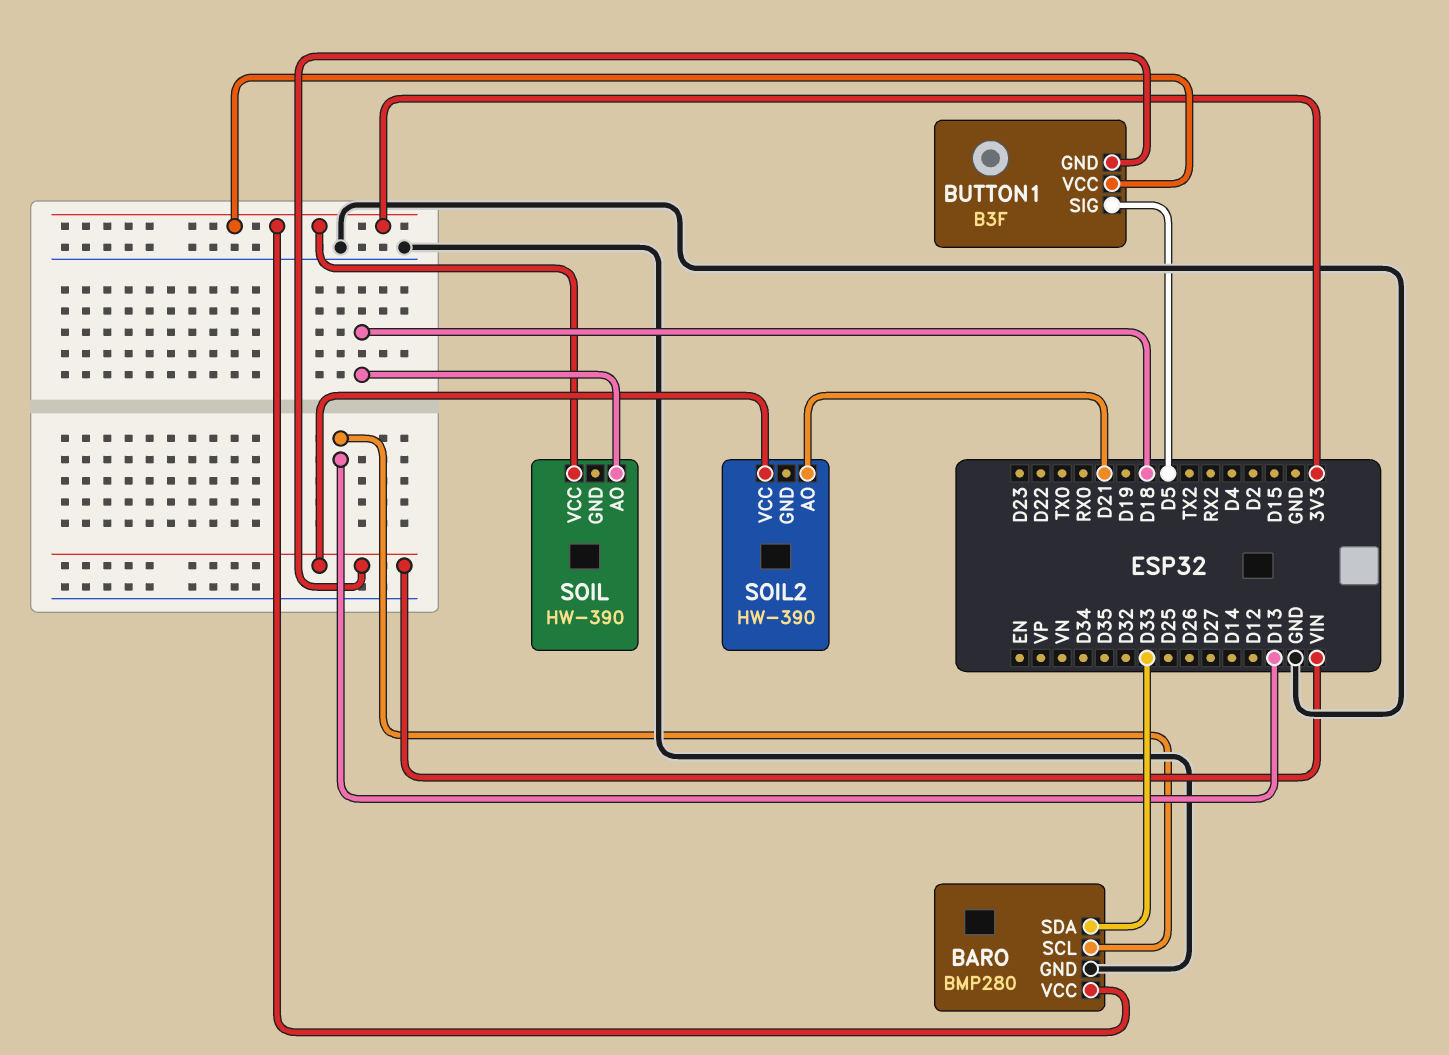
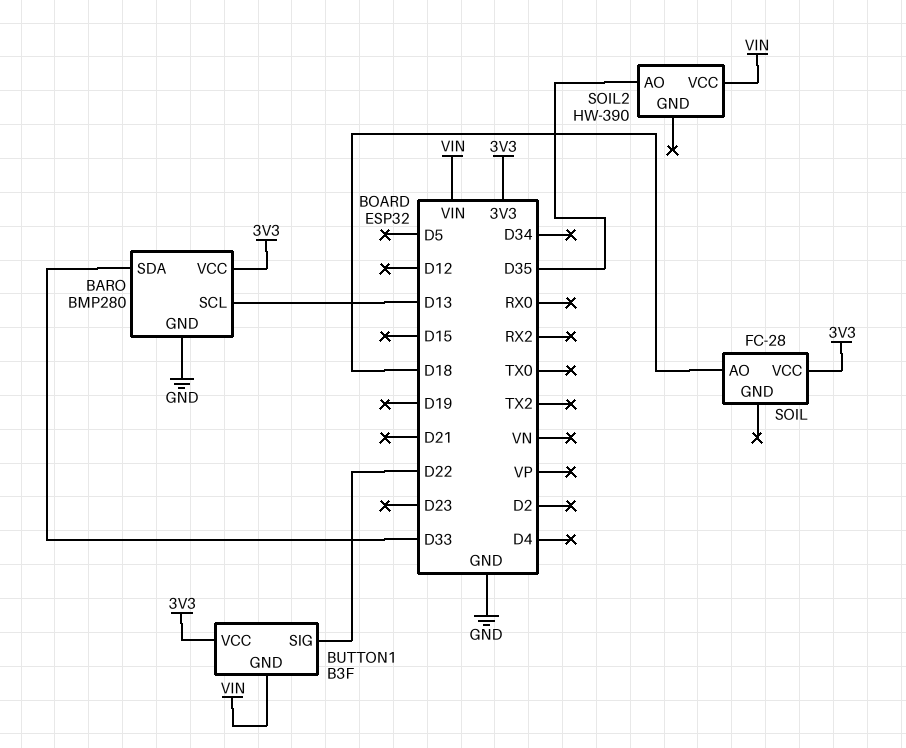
BUTTON1 pin SIG: D5 -> D22
SOIL: HW-390 -> FC-28
SOIL2 pin AO: D21 -> D35

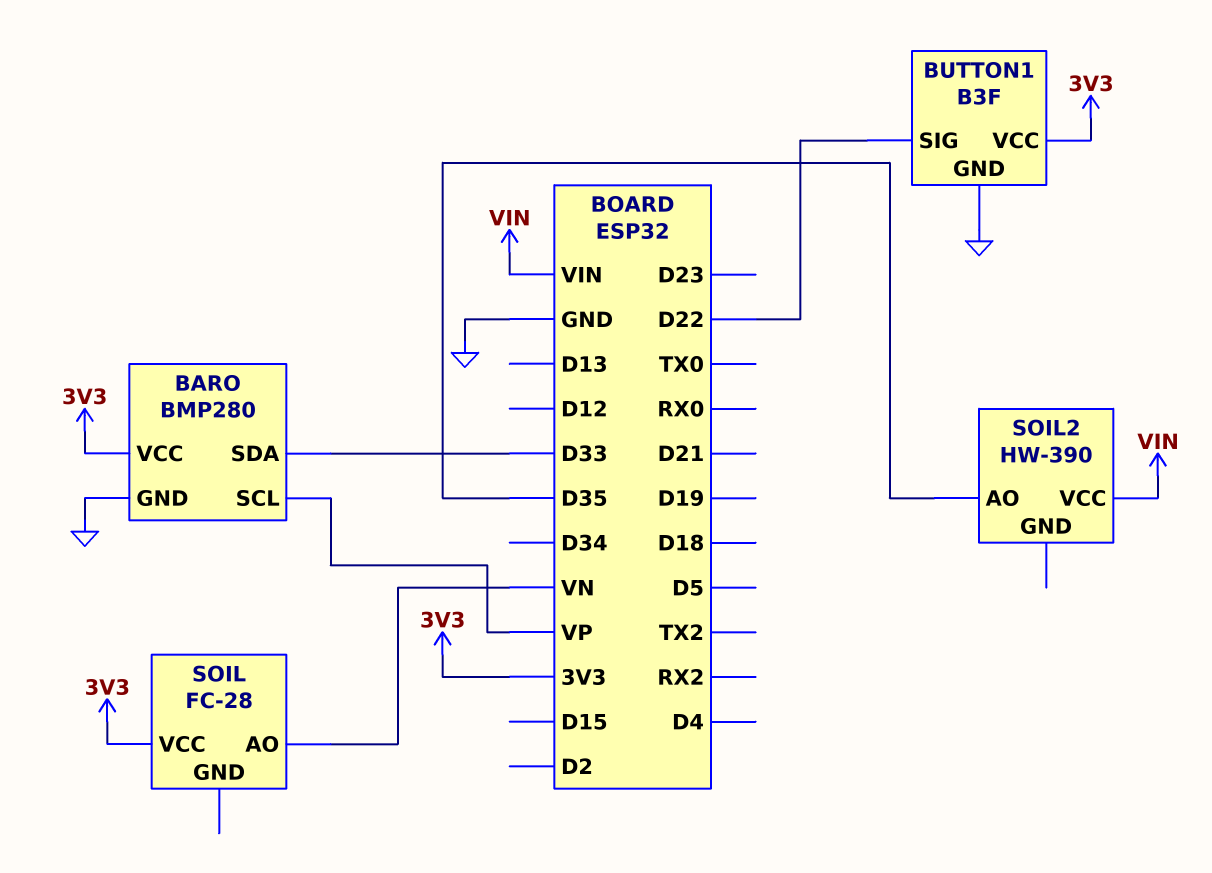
BARO pin SCL: D13 -> VP
BUTTON1 pin GND: VIN -> GND
SOIL pin AO: D18 -> VN

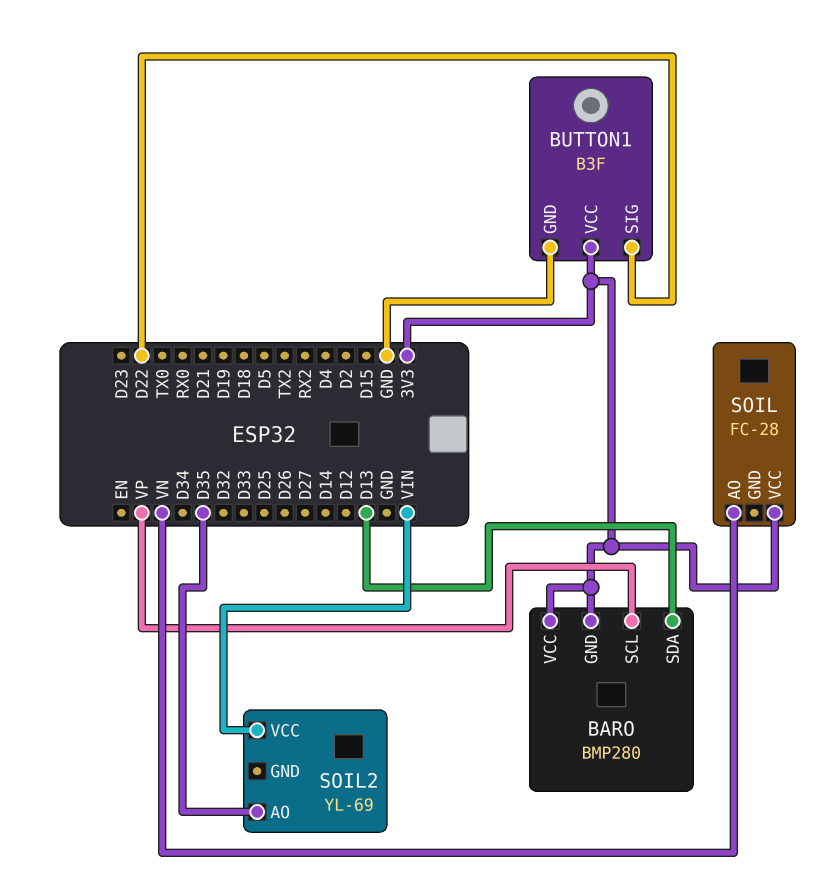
BARO pin GND: GND -> 3V3
BARO pin SDA: D33 -> D13
SOIL2: HW-390 -> YL-69

